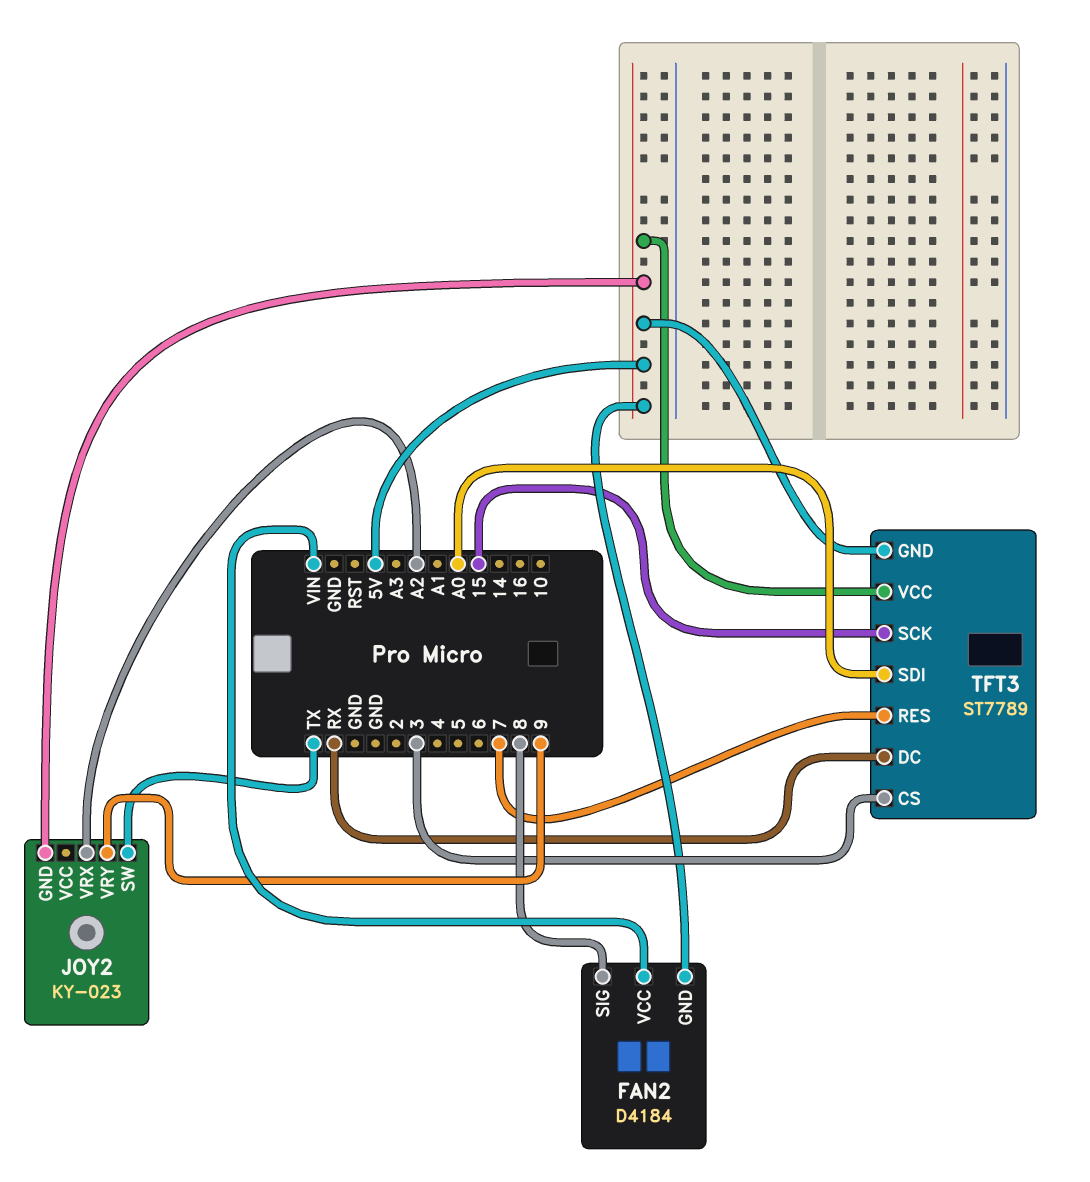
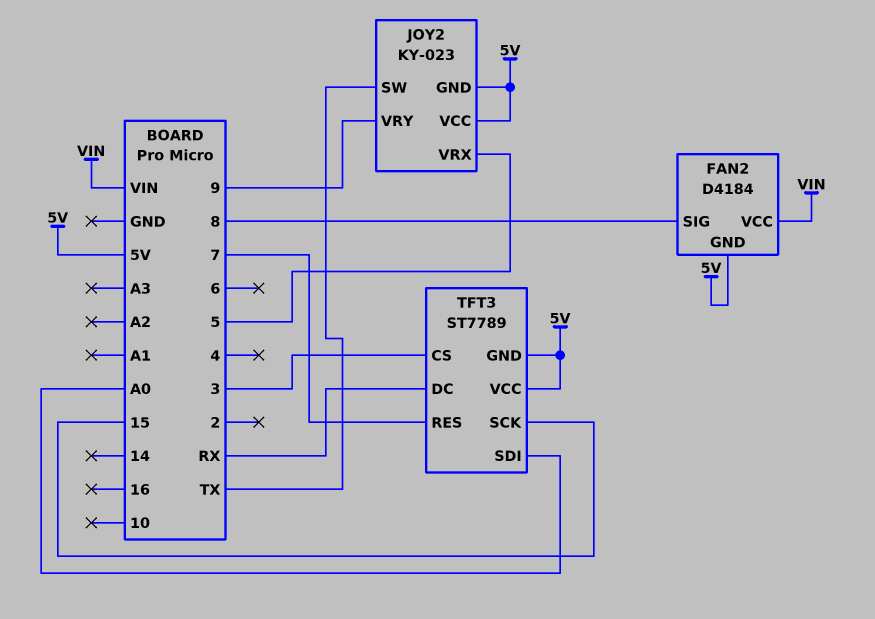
JOY2 pin VCC: none -> 5V
JOY2 pin VRX: A2 -> 5

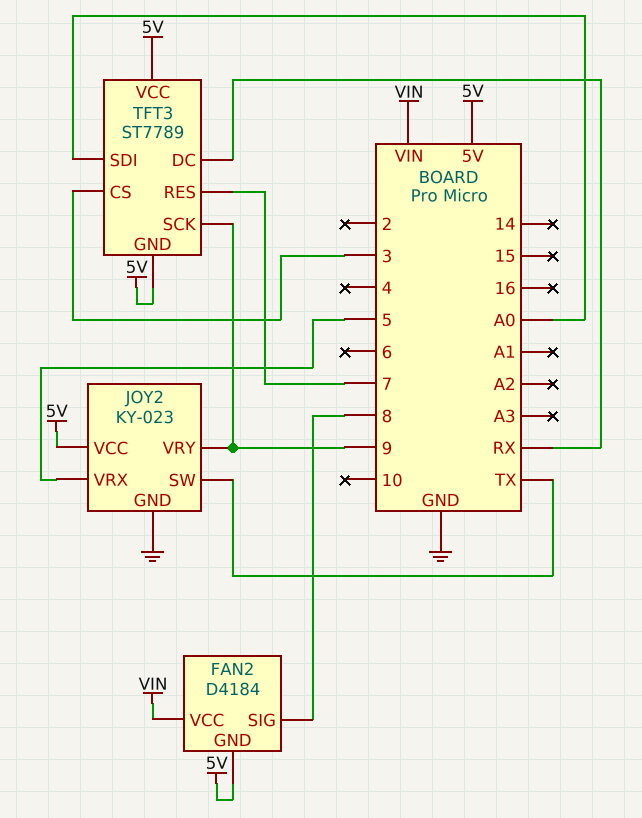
JOY2 pin GND: 5V -> GND
TFT3 pin SCK: 15 -> 9

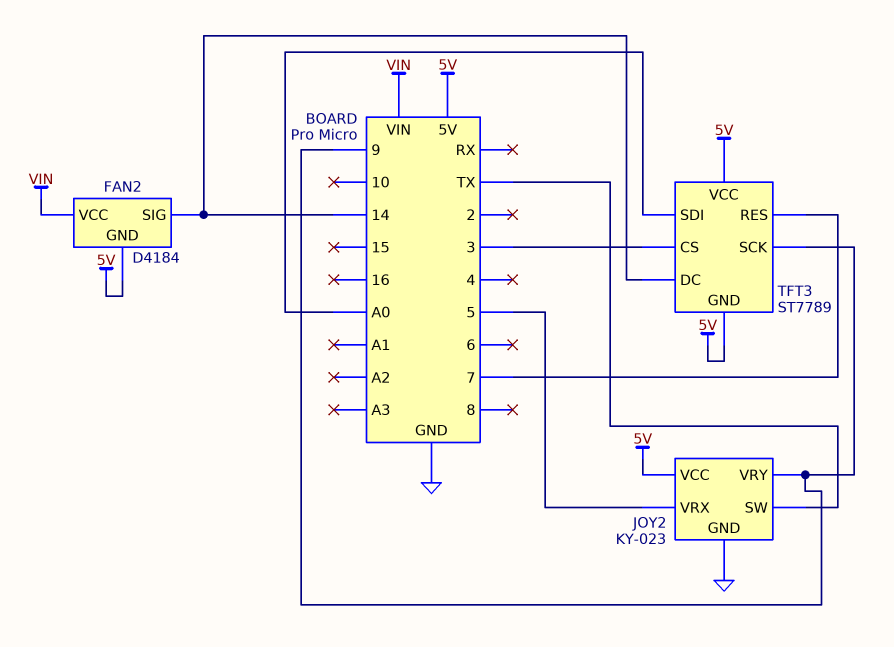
FAN2 pin SIG: 8 -> 14
TFT3 pin DC: RX -> 14

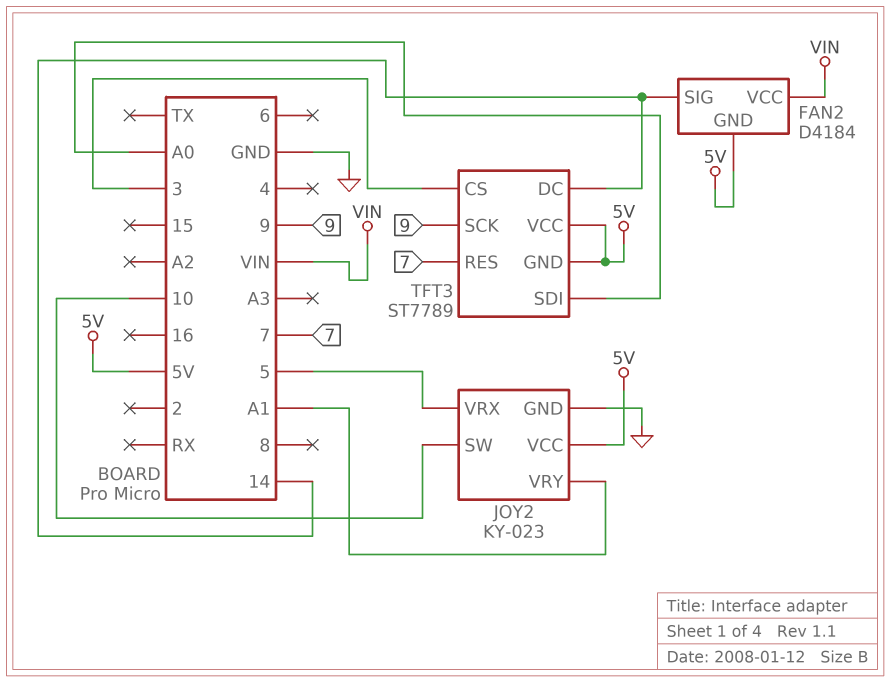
JOY2 pin SW: TX -> 10
JOY2 pin VRY: 9 -> A1

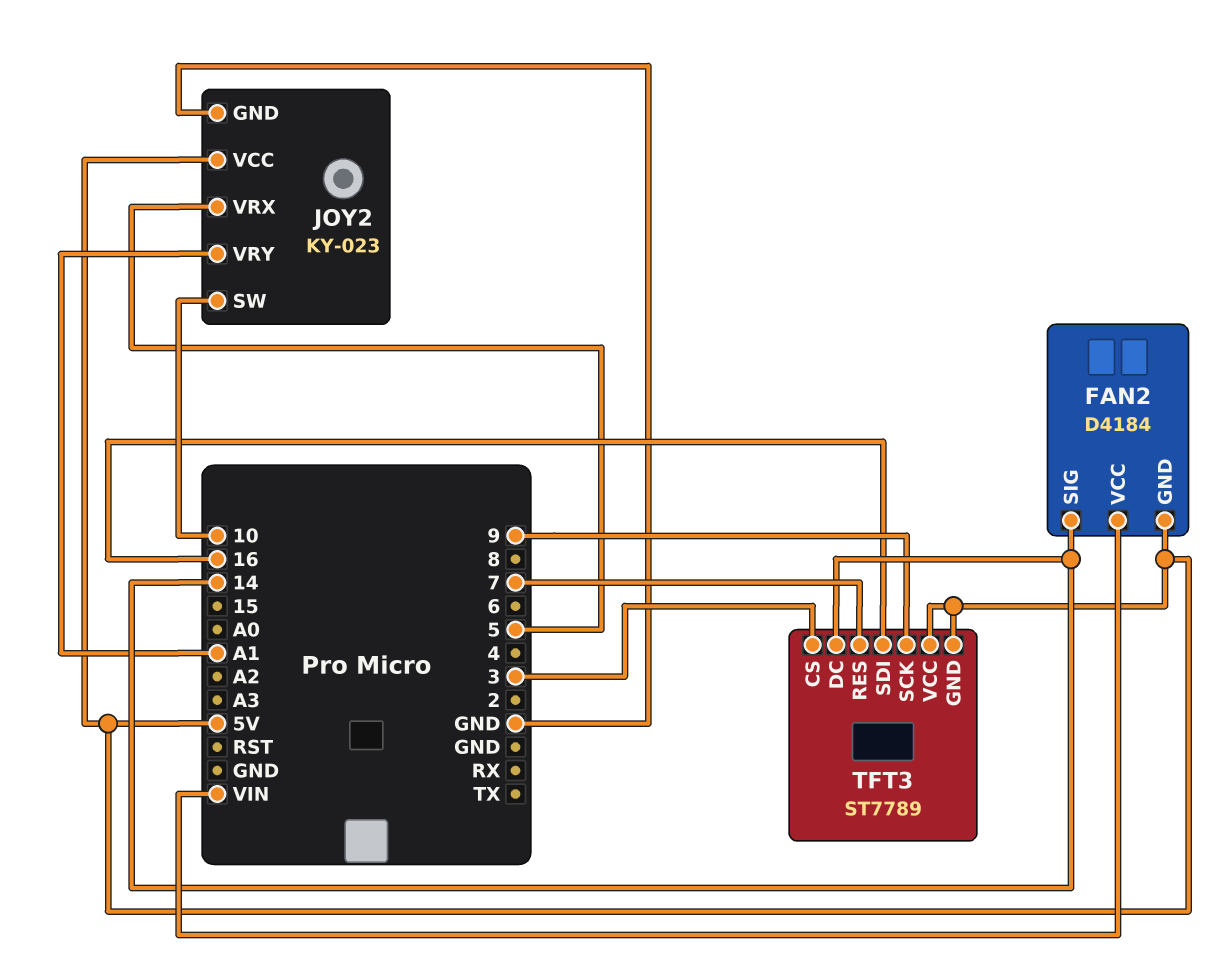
TFT3 pin SDI: A0 -> 16

